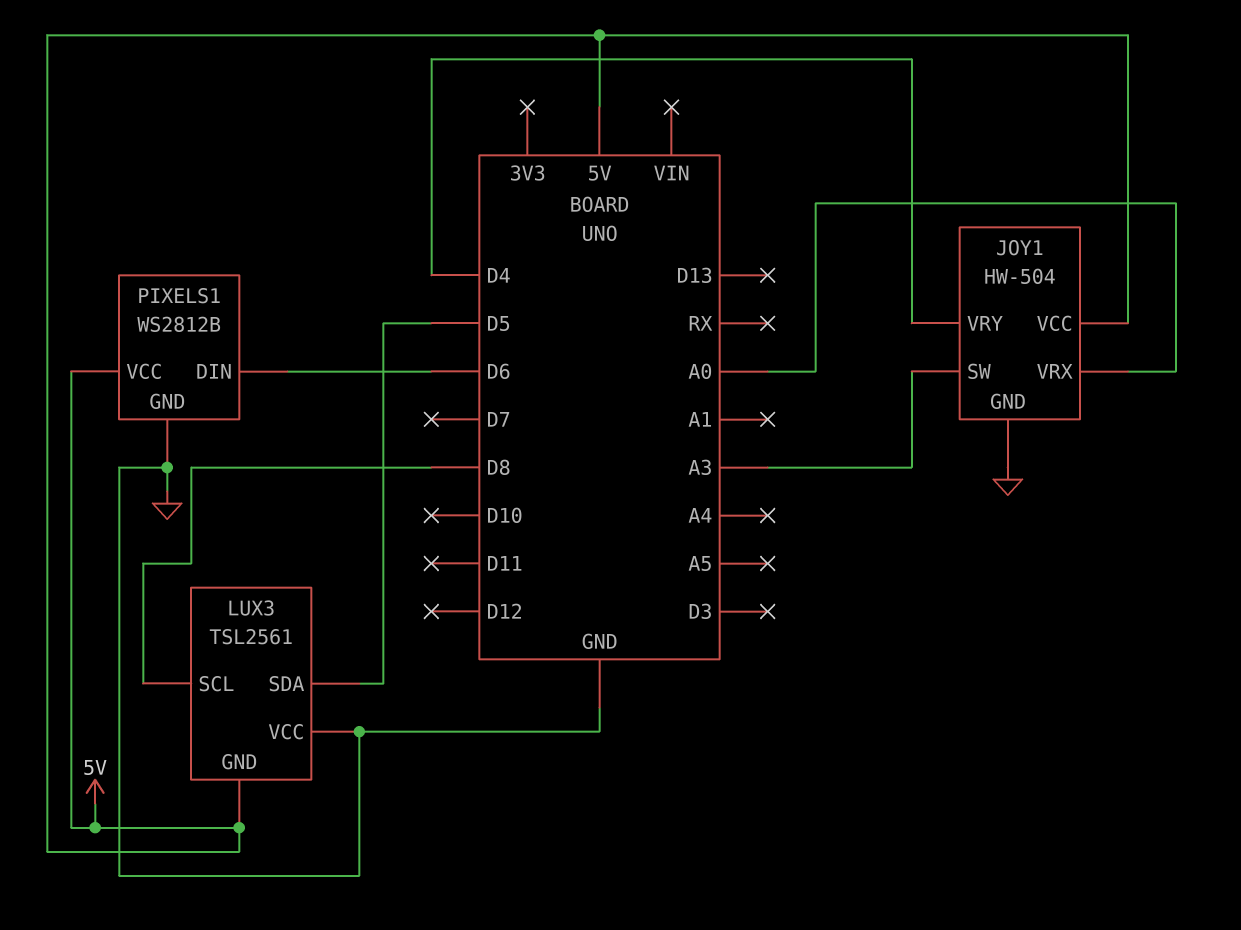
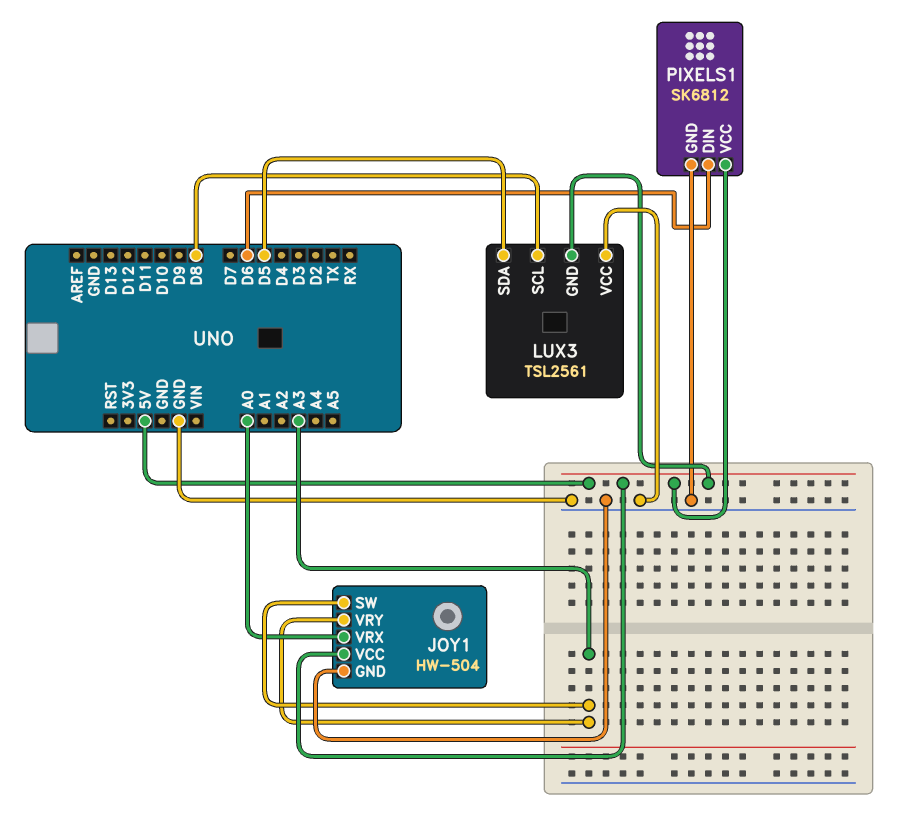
JOY1 pin VRY: D4 -> A3
PIXELS1: WS2812B -> SK6812

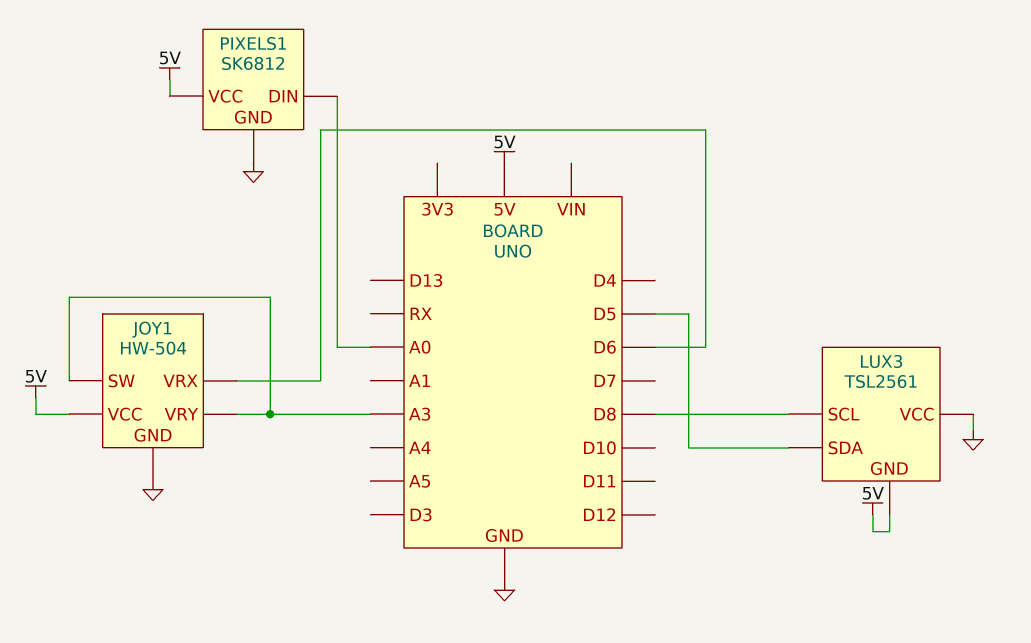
JOY1 pin VRX: A0 -> D6
PIXELS1 pin DIN: D6 -> A0

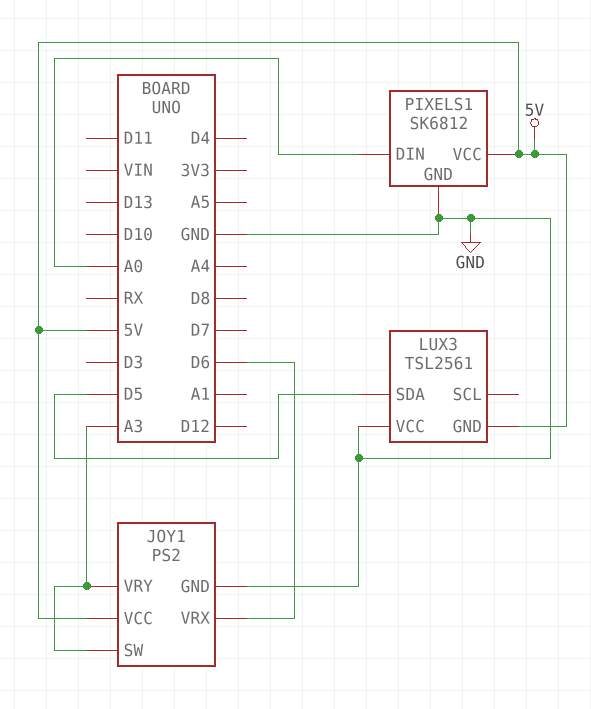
JOY1: HW-504 -> PS2
LUX3 pin SCL: D8 -> none

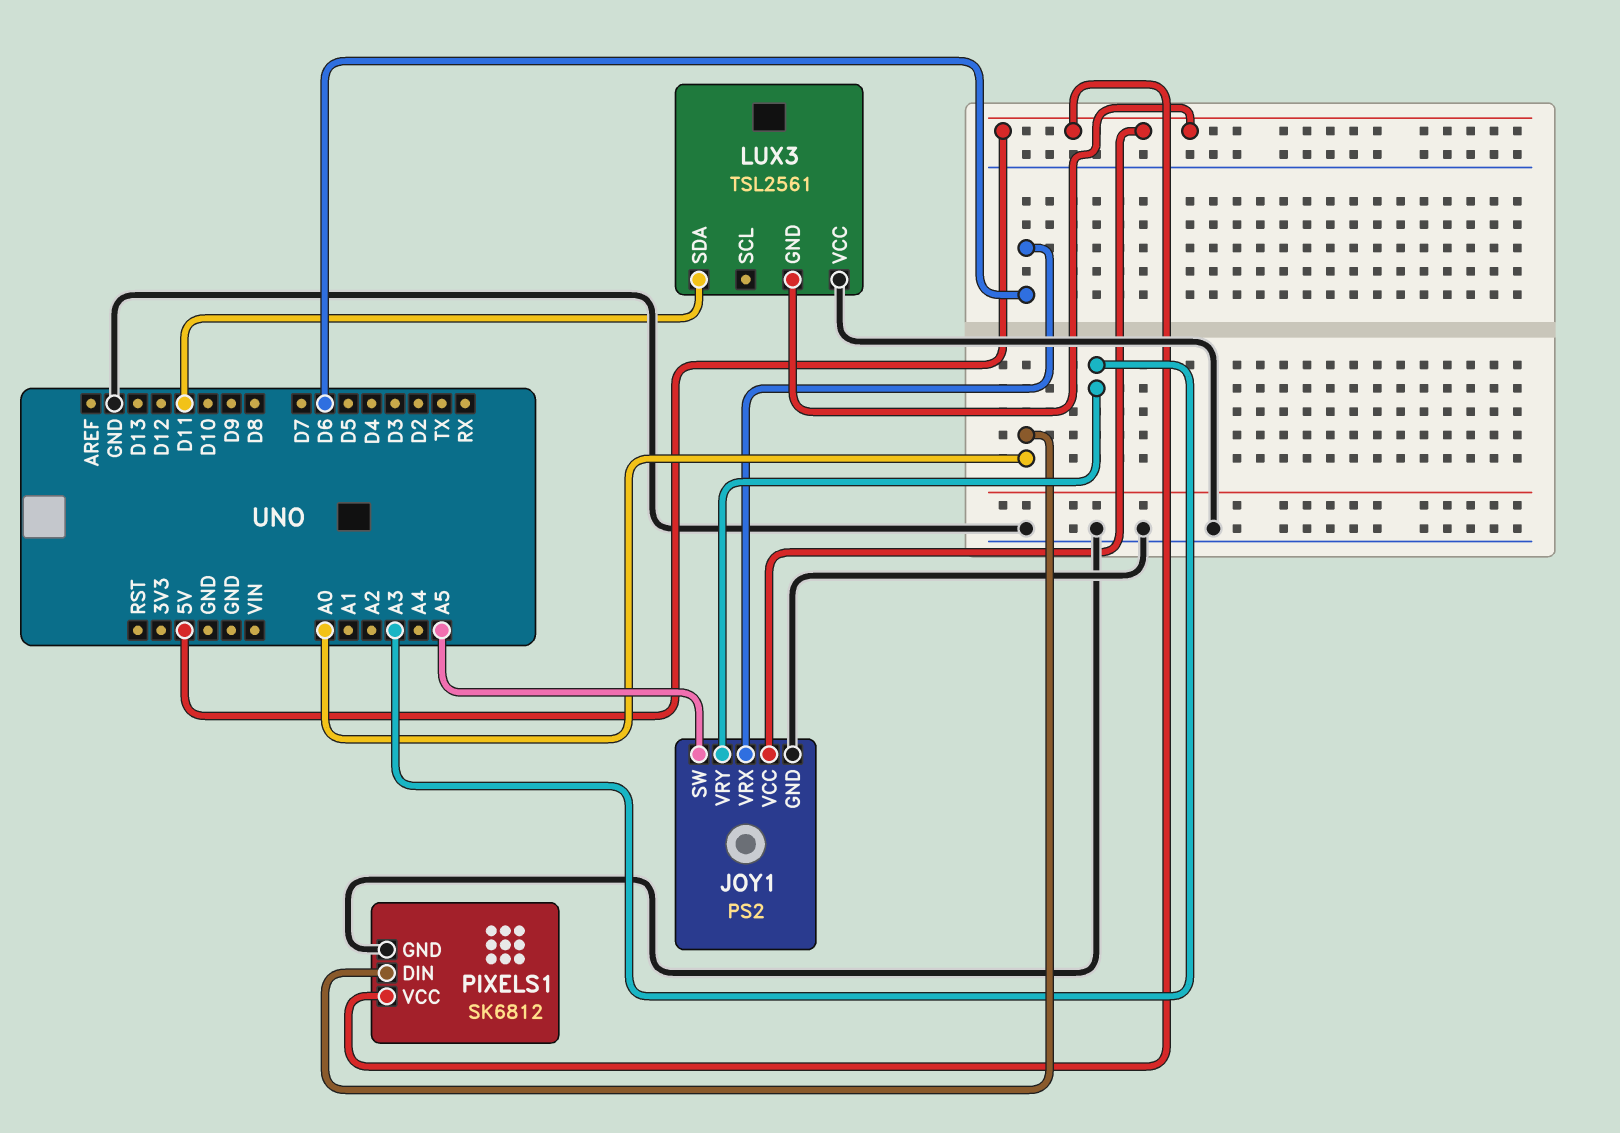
JOY1 pin SW: A3 -> A5
LUX3 pin SDA: D5 -> D11

